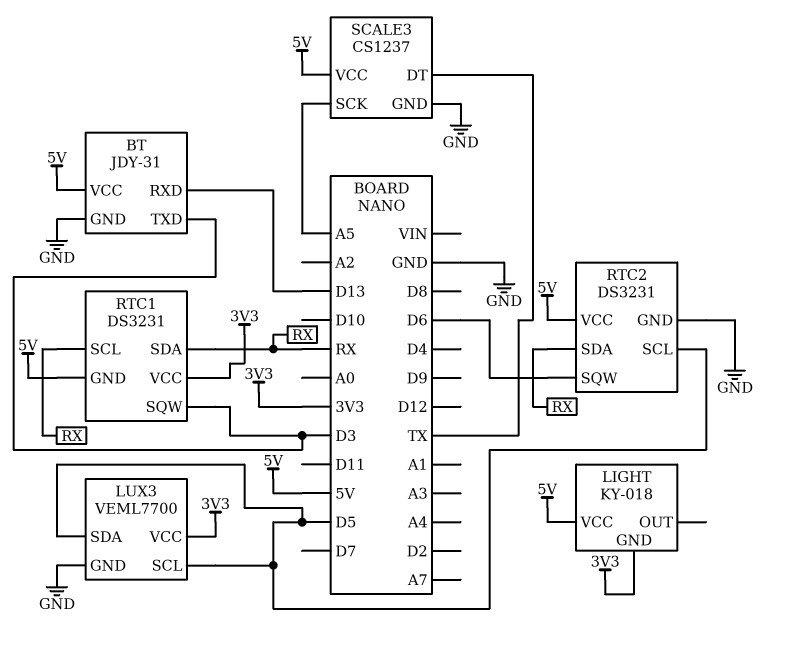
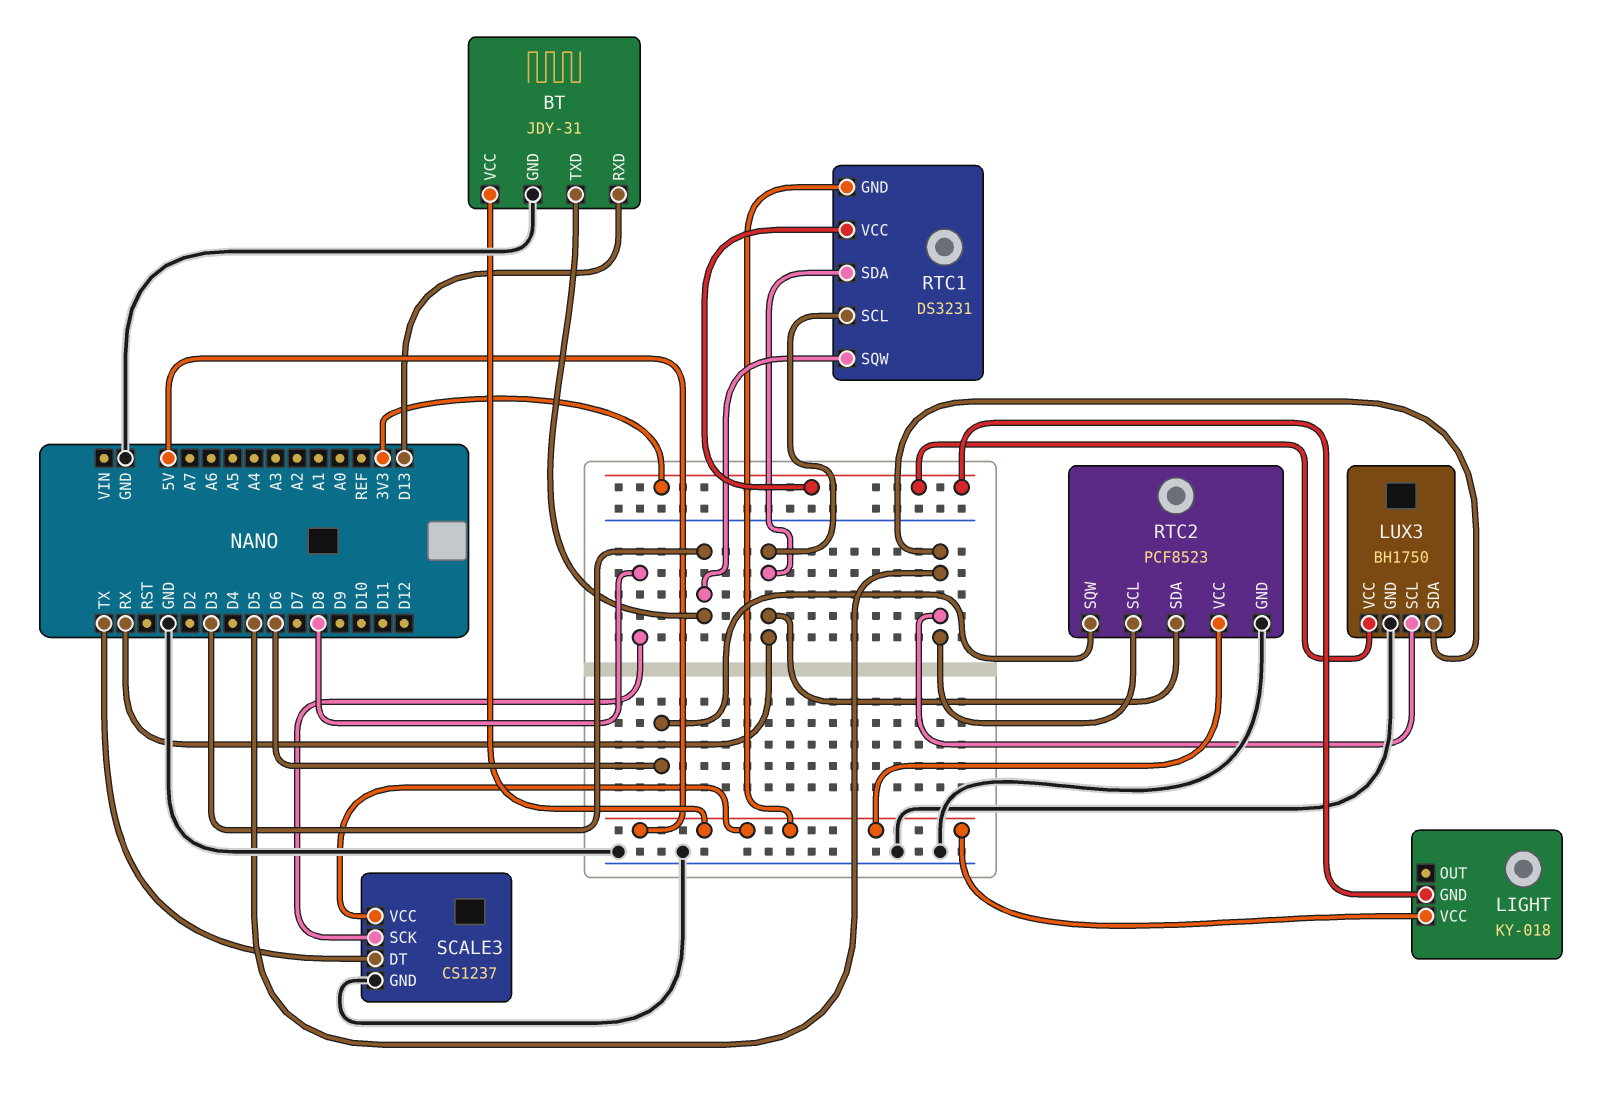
LUX3: VEML7700 -> BH1750
RTC2: DS3231 -> PCF8523
SCALE3 pin SCK: A5 -> D8

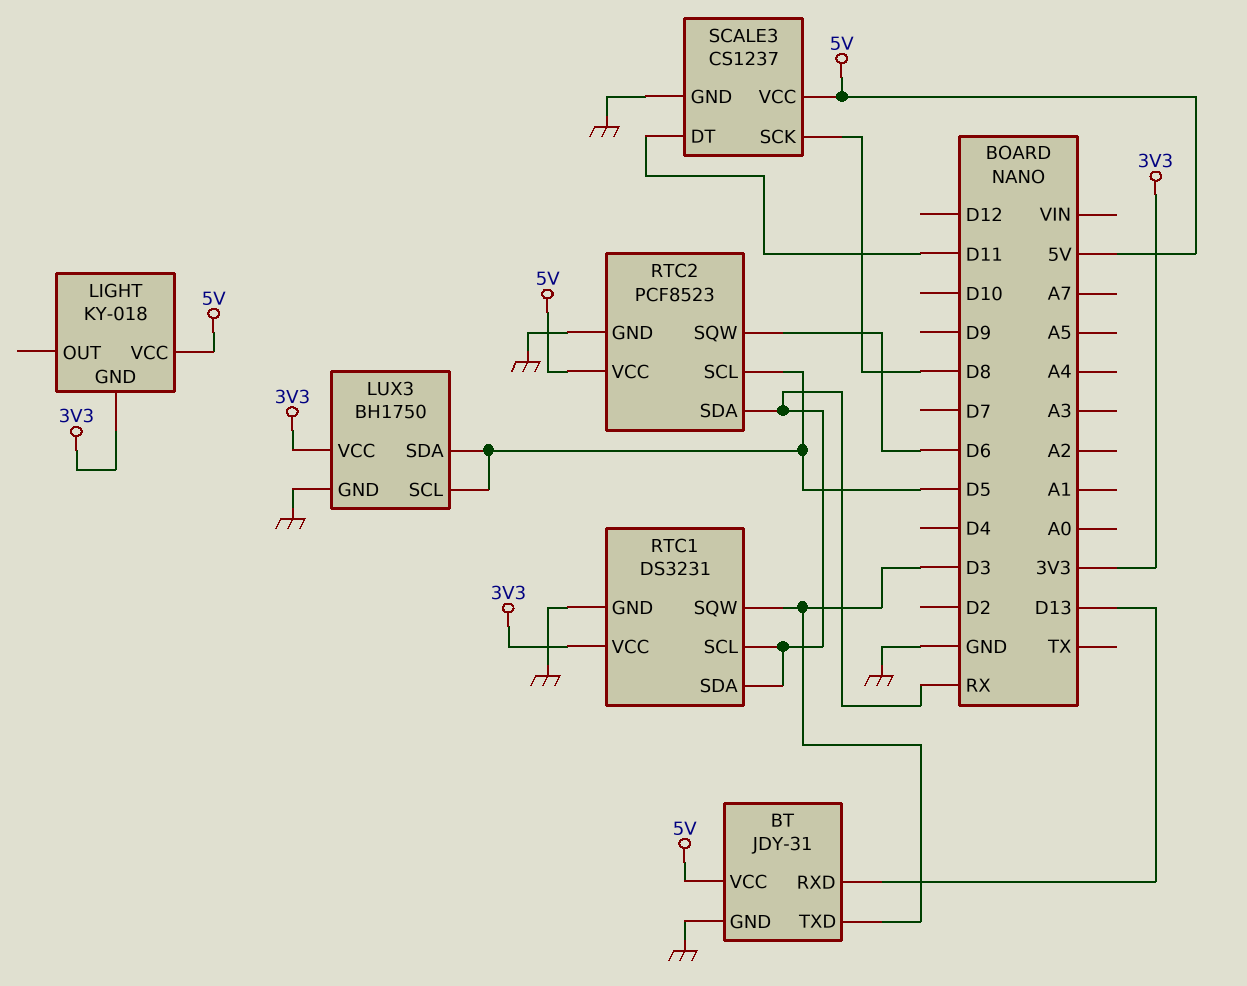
RTC1 pin GND: 5V -> GND
SCALE3 pin DT: TX -> D11

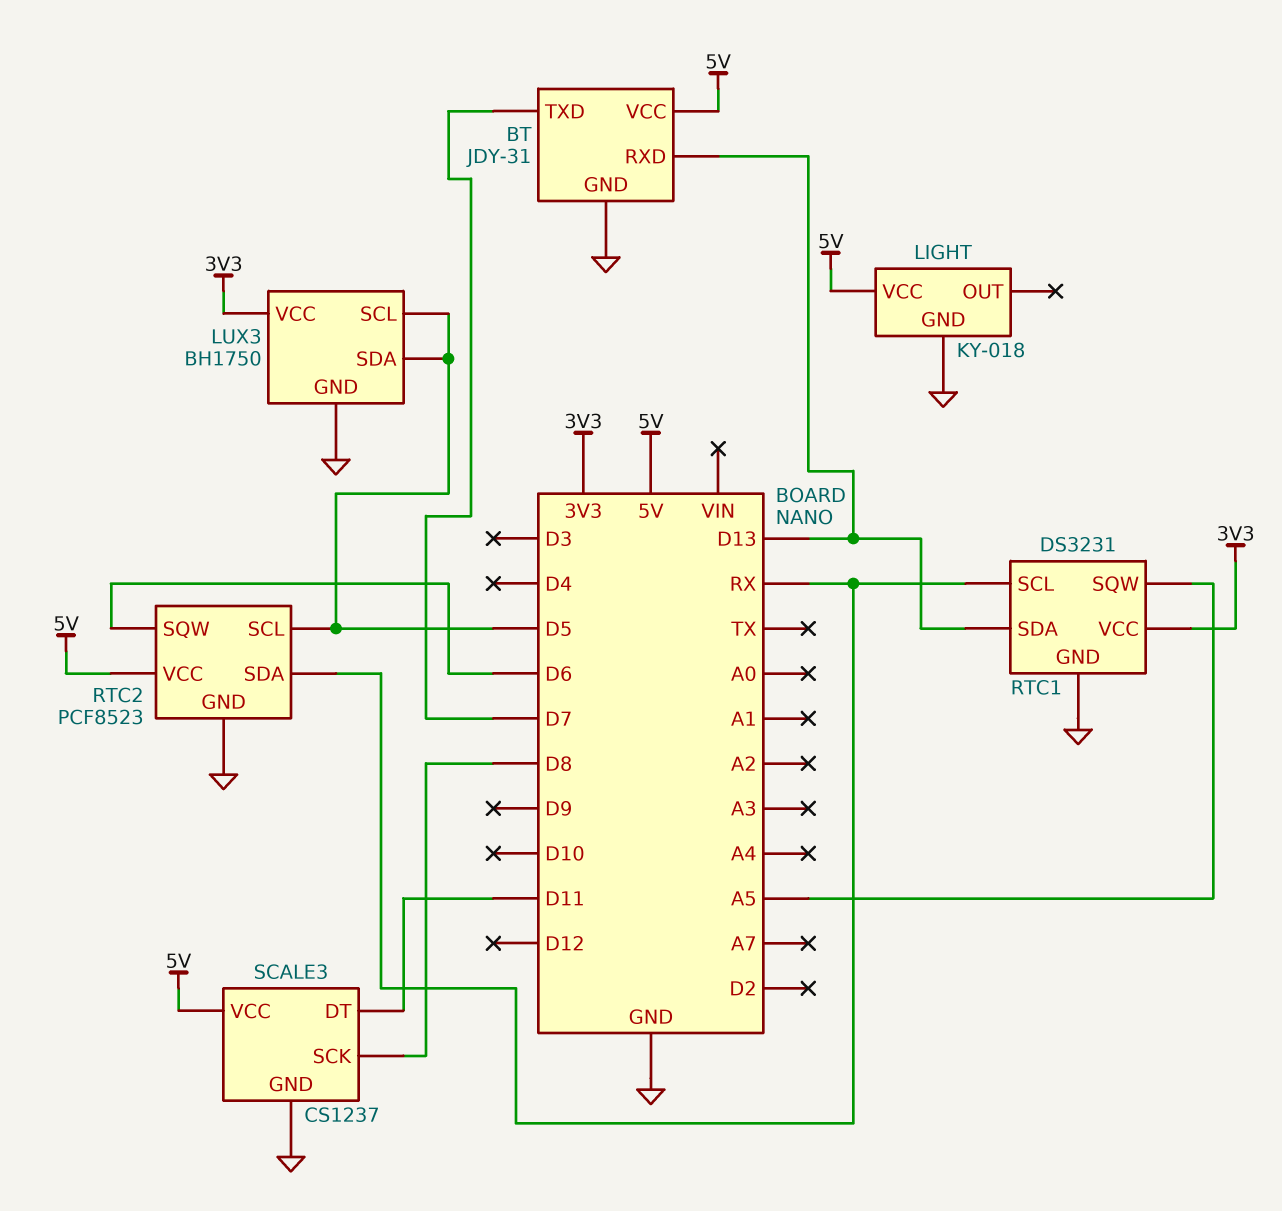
BT pin TXD: D3 -> D7
LIGHT pin GND: 3V3 -> GND
RTC1 pin SDA: RX -> D13
RTC1 pin SQW: D3 -> A5

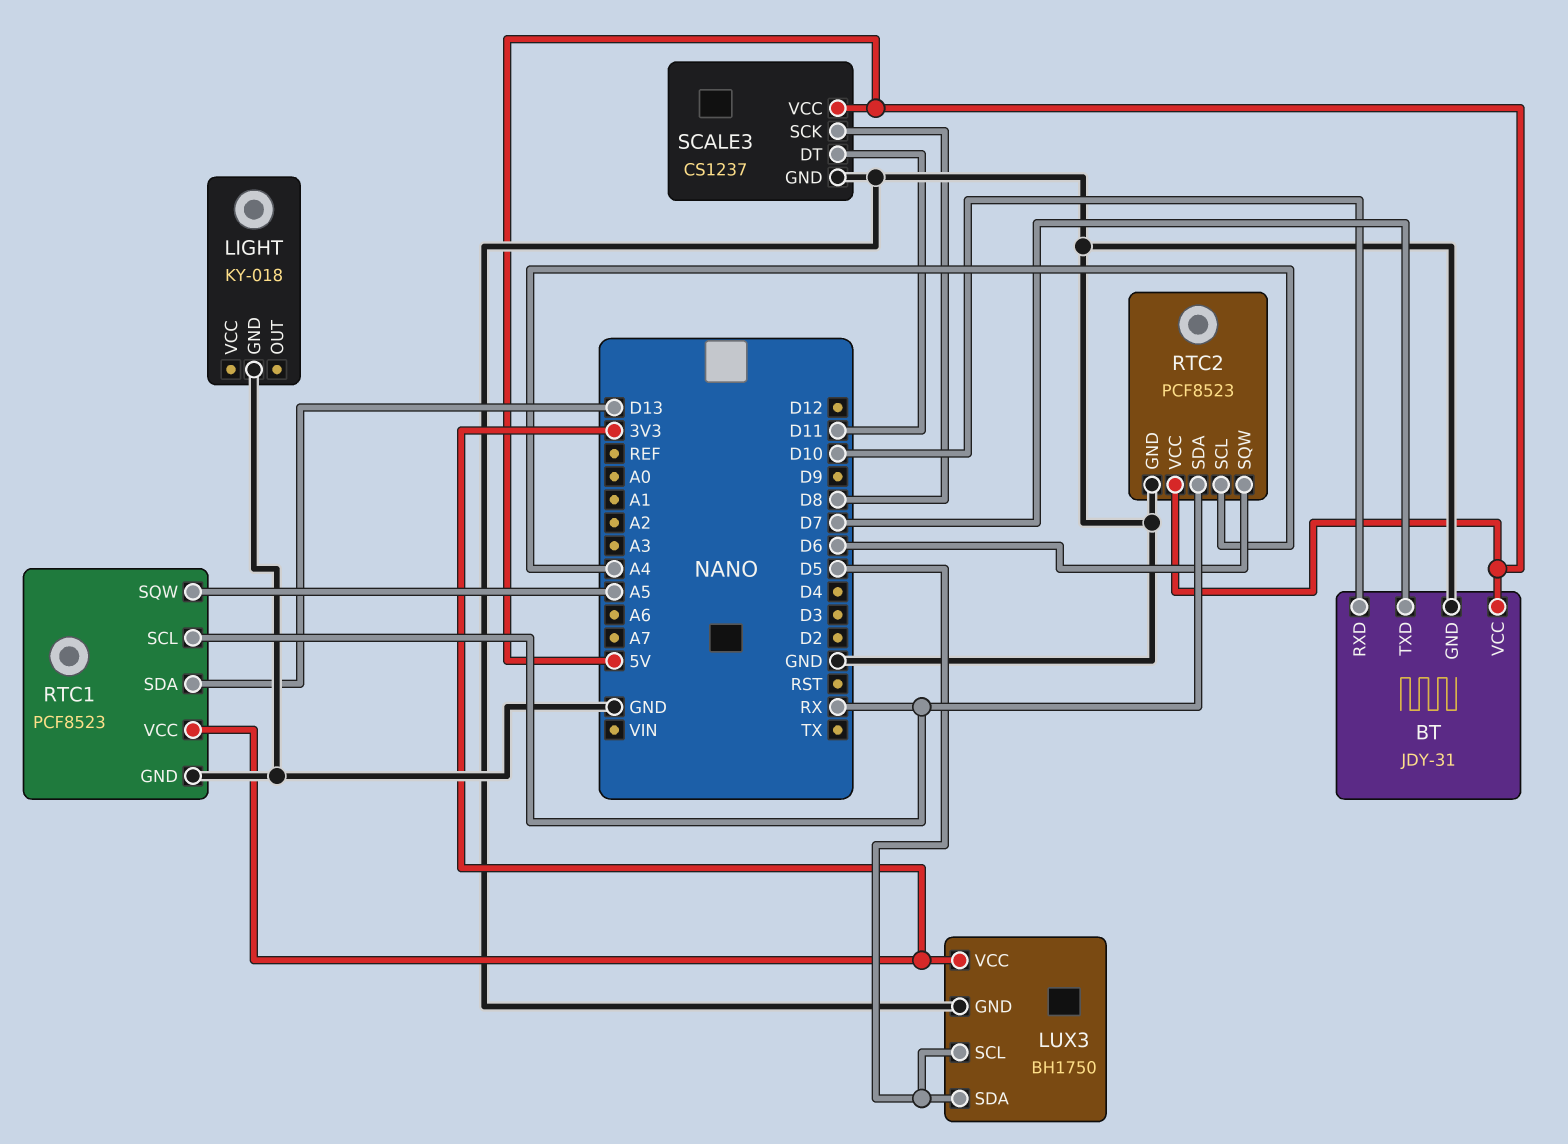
BT pin RXD: D13 -> D10
LIGHT pin VCC: 5V -> none
RTC1: DS3231 -> PCF8523
RTC2 pin SCL: D5 -> A4

